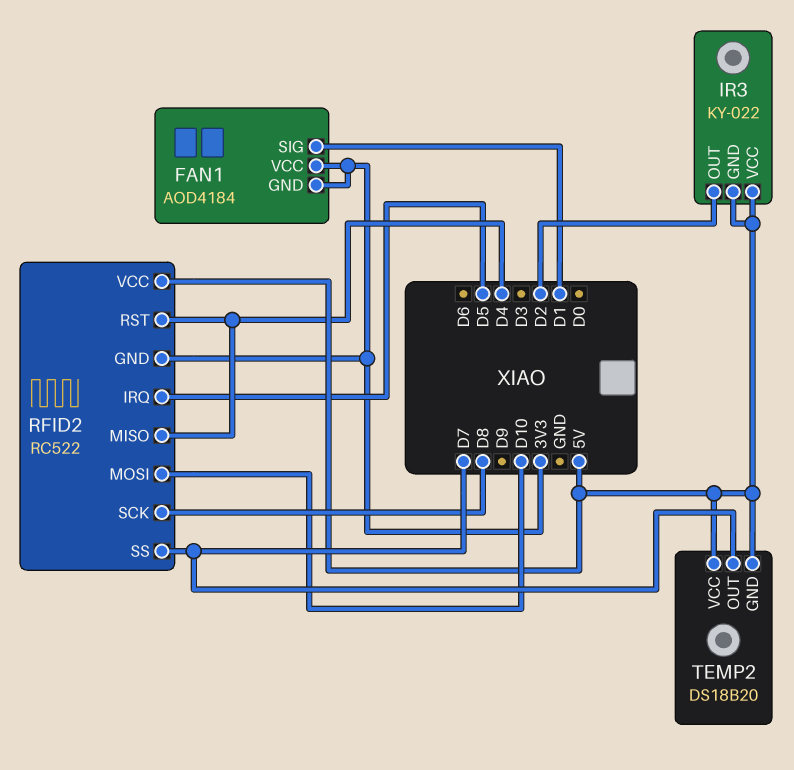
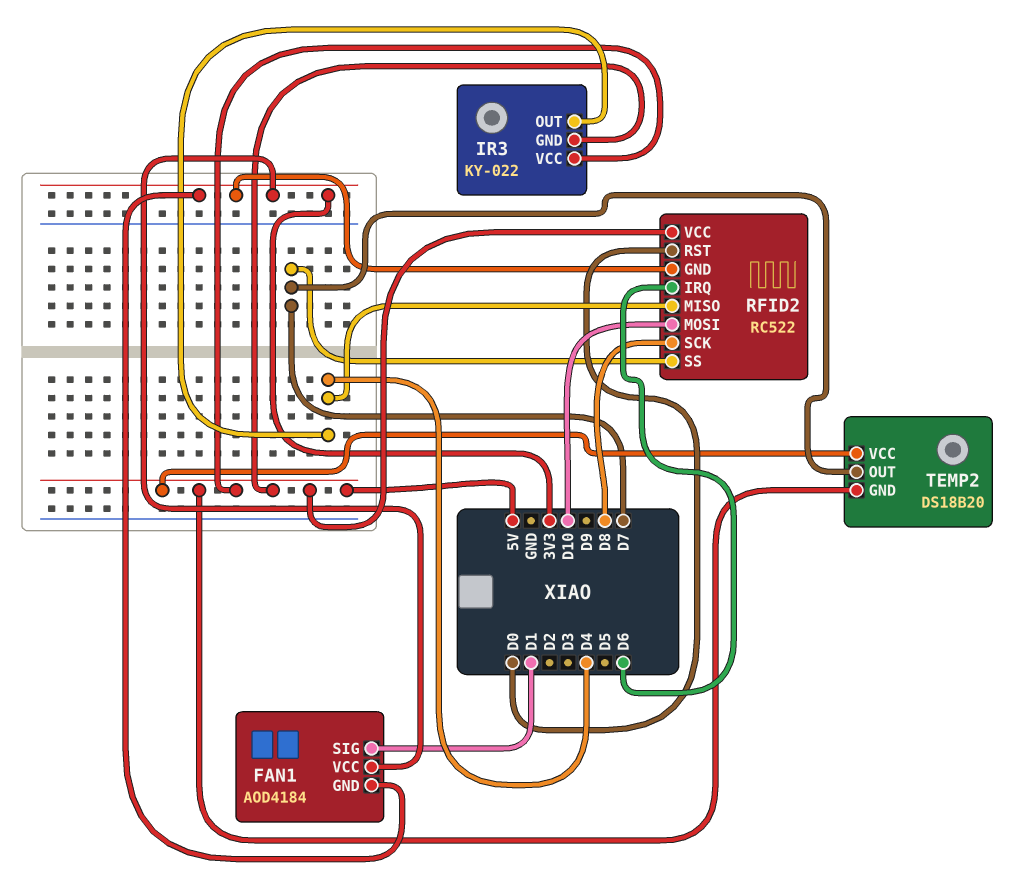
IR3 pin OUT: D2 -> D4
RFID2 pin IRQ: D5 -> D6
RFID2 pin RST: D4 -> D0

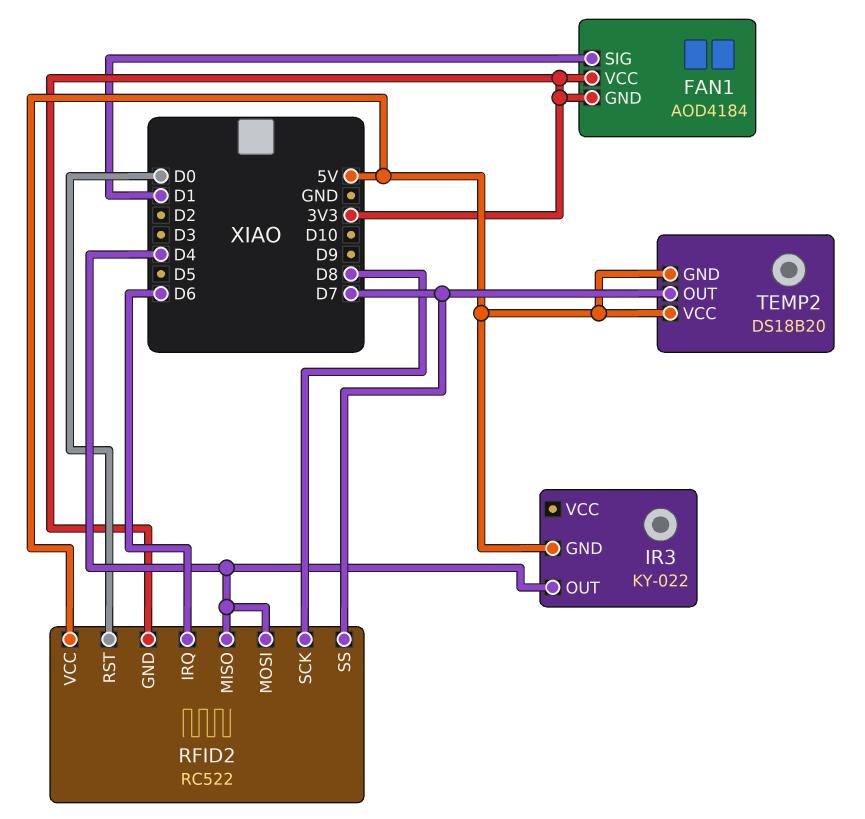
IR3 pin VCC: 5V -> none
RFID2 pin MOSI: D10 -> D4

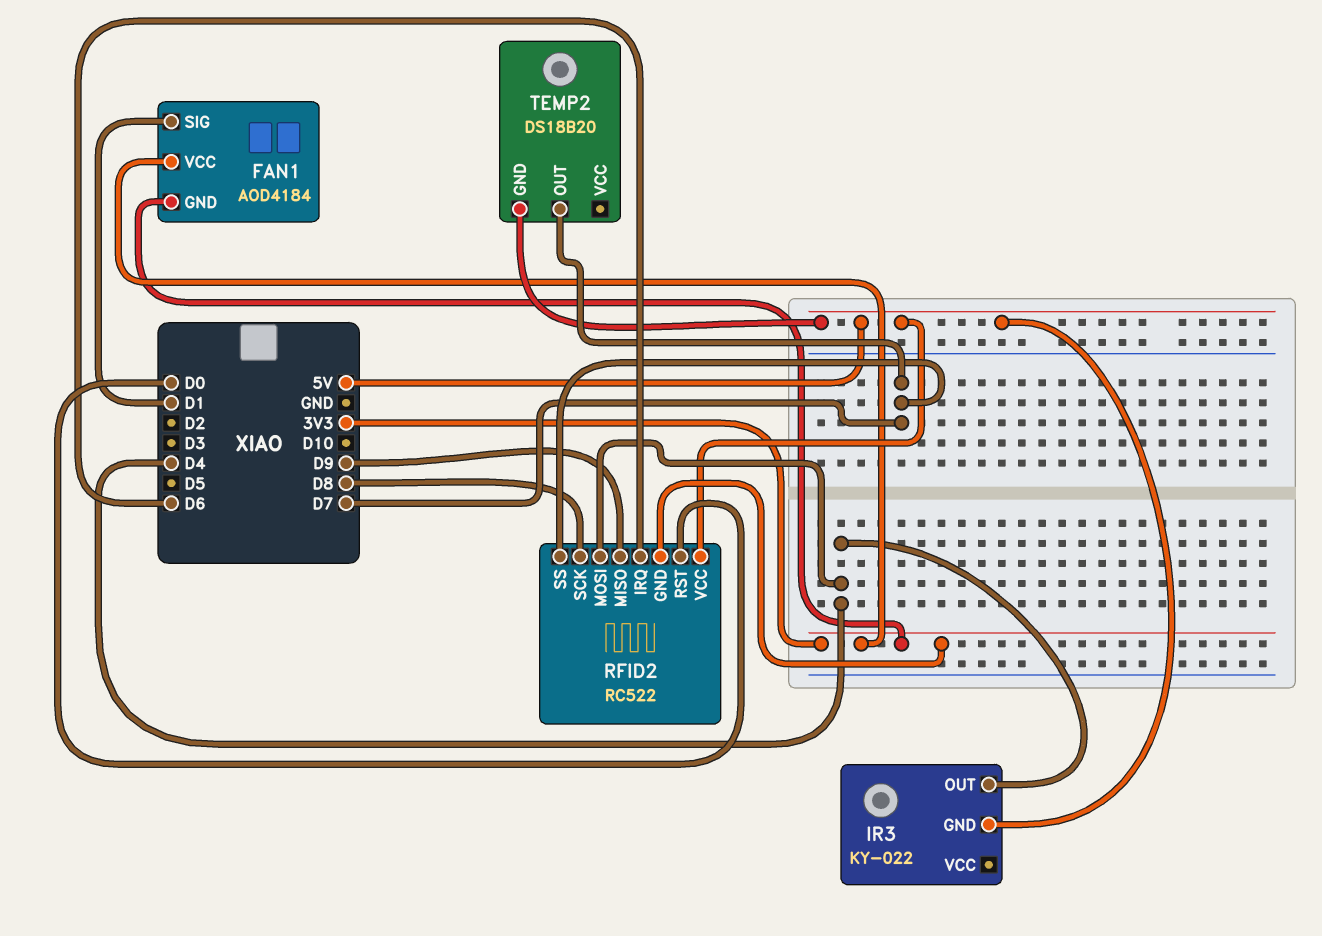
RFID2 pin MISO: D4 -> D9
TEMP2 pin VCC: 5V -> none

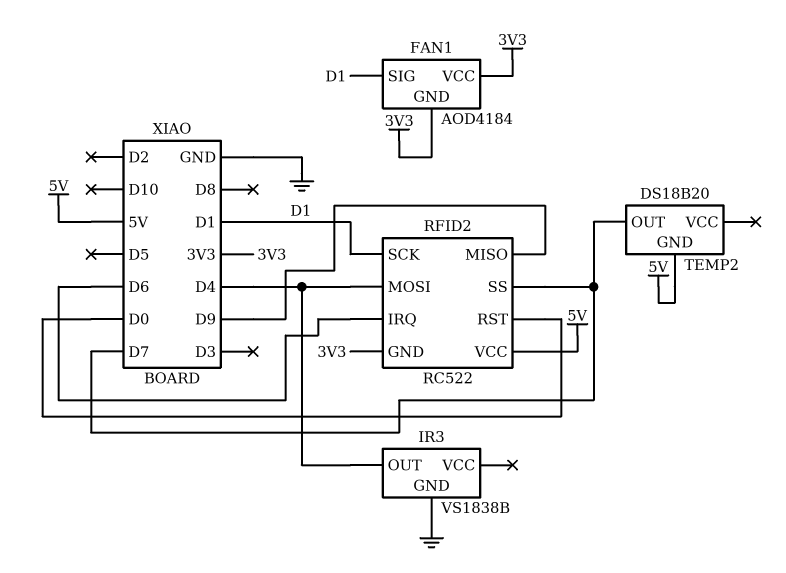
IR3: KY-022 -> VS1838B
IR3 pin GND: 5V -> GND
RFID2 pin SCK: D8 -> D1

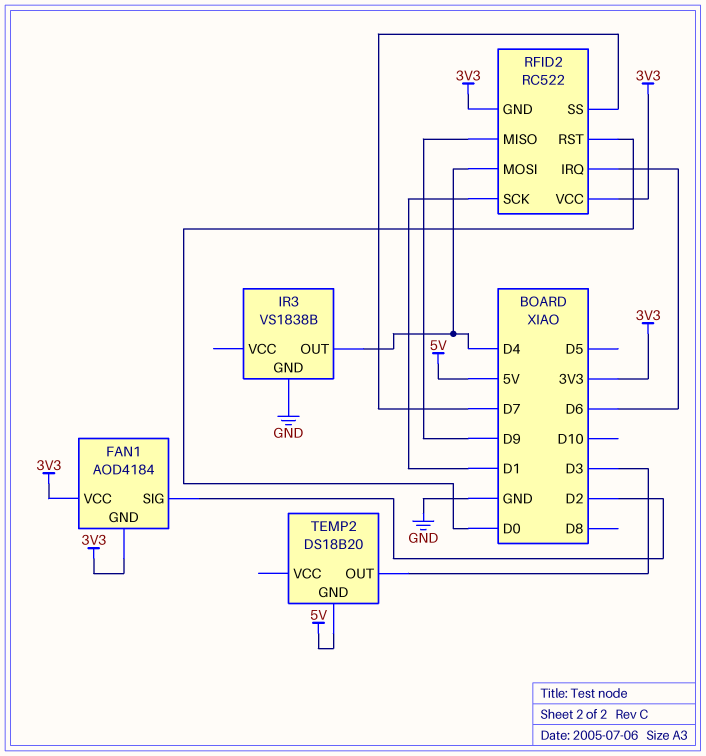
FAN1 pin SIG: D1 -> D2
RFID2 pin VCC: 5V -> 3V3
TEMP2 pin OUT: D7 -> D3

